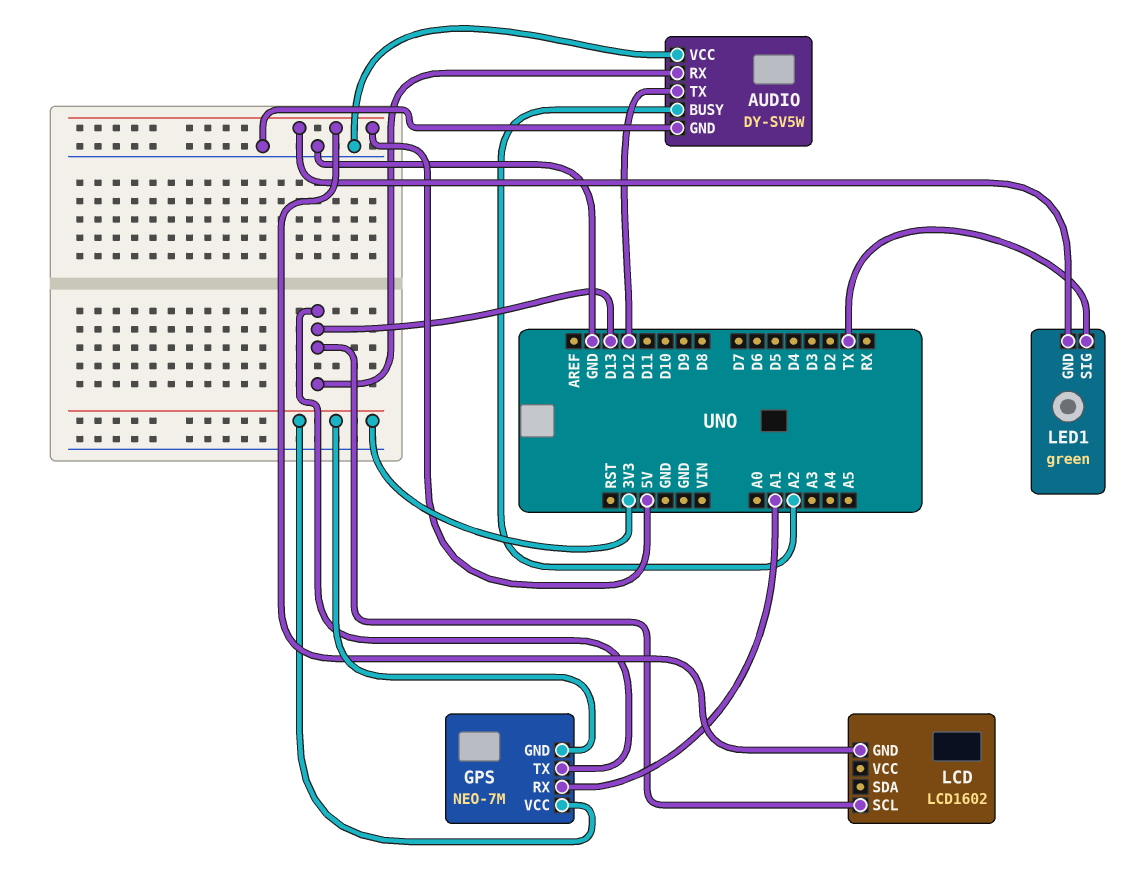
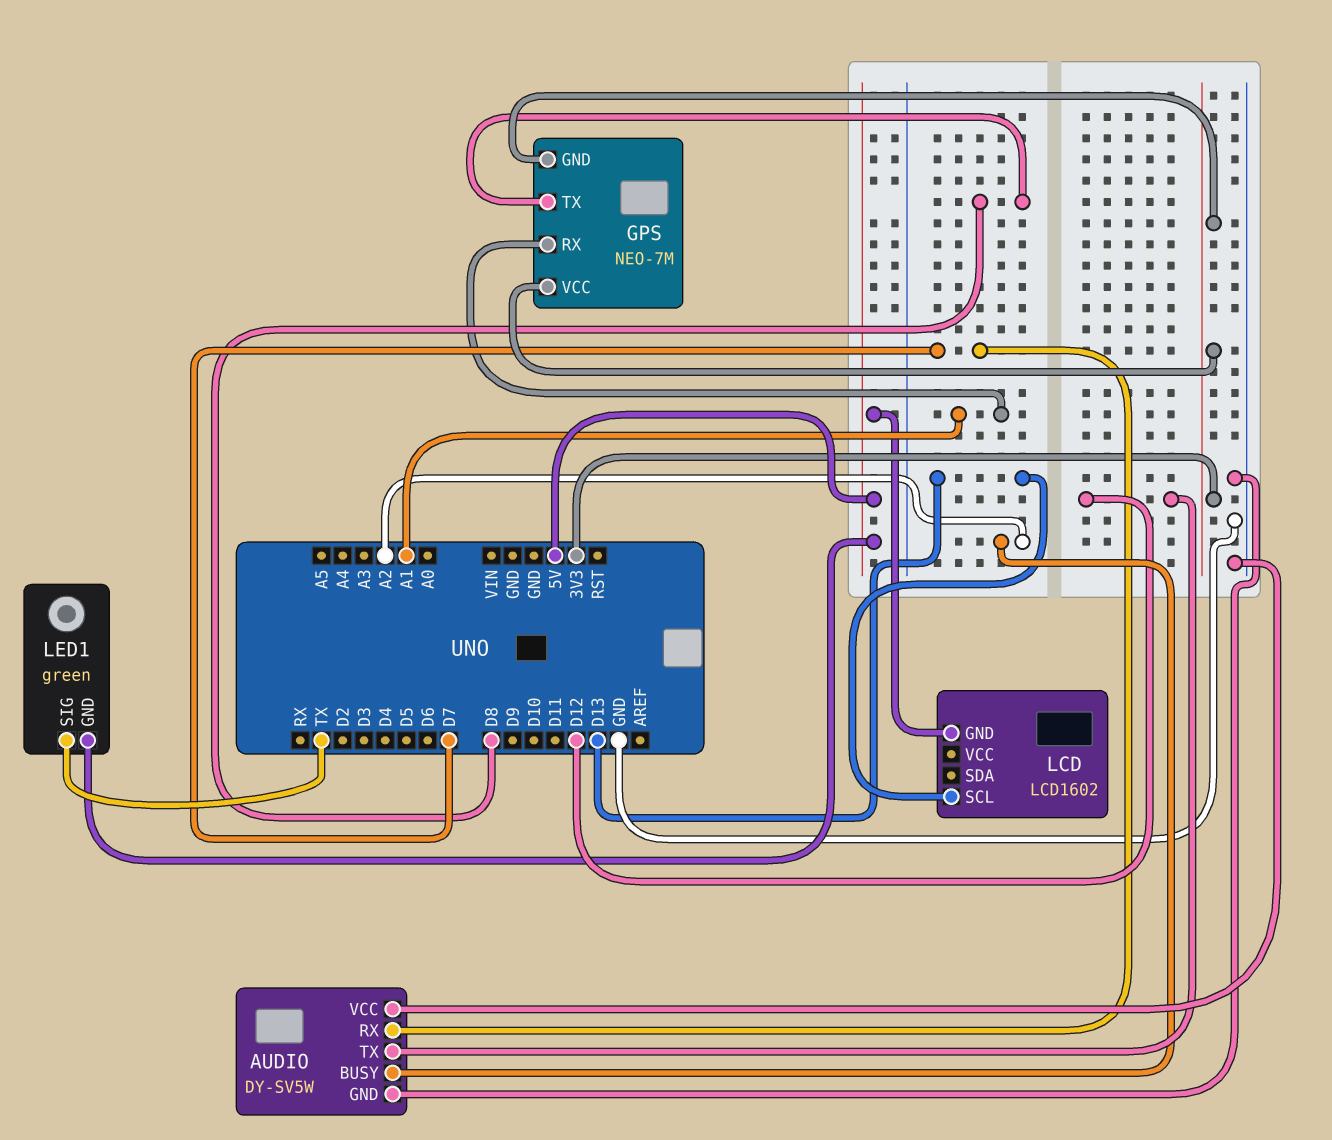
AUDIO pin RX: D13 -> D7
GPS pin TX: D13 -> D8

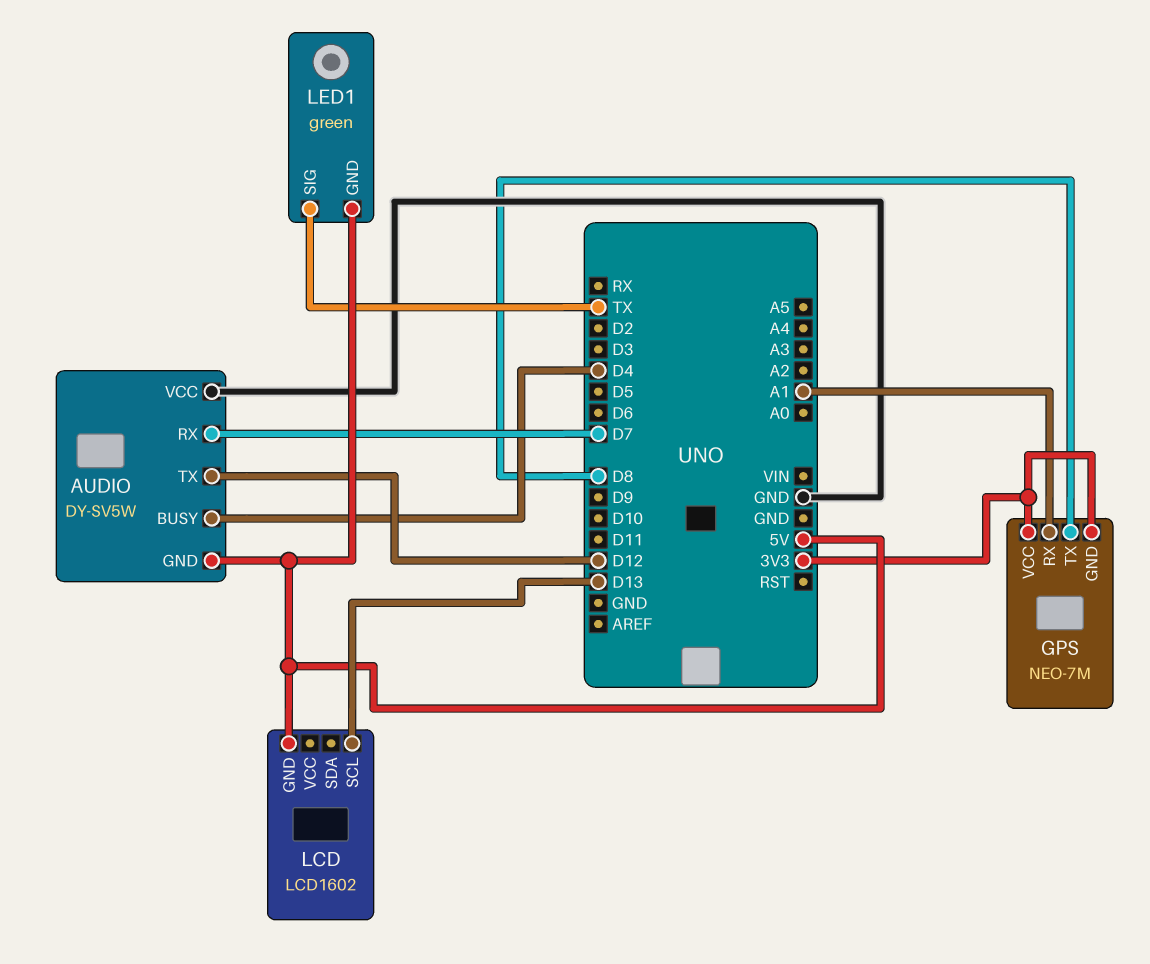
AUDIO pin BUSY: A2 -> D4
AUDIO pin GND: GND -> 5V

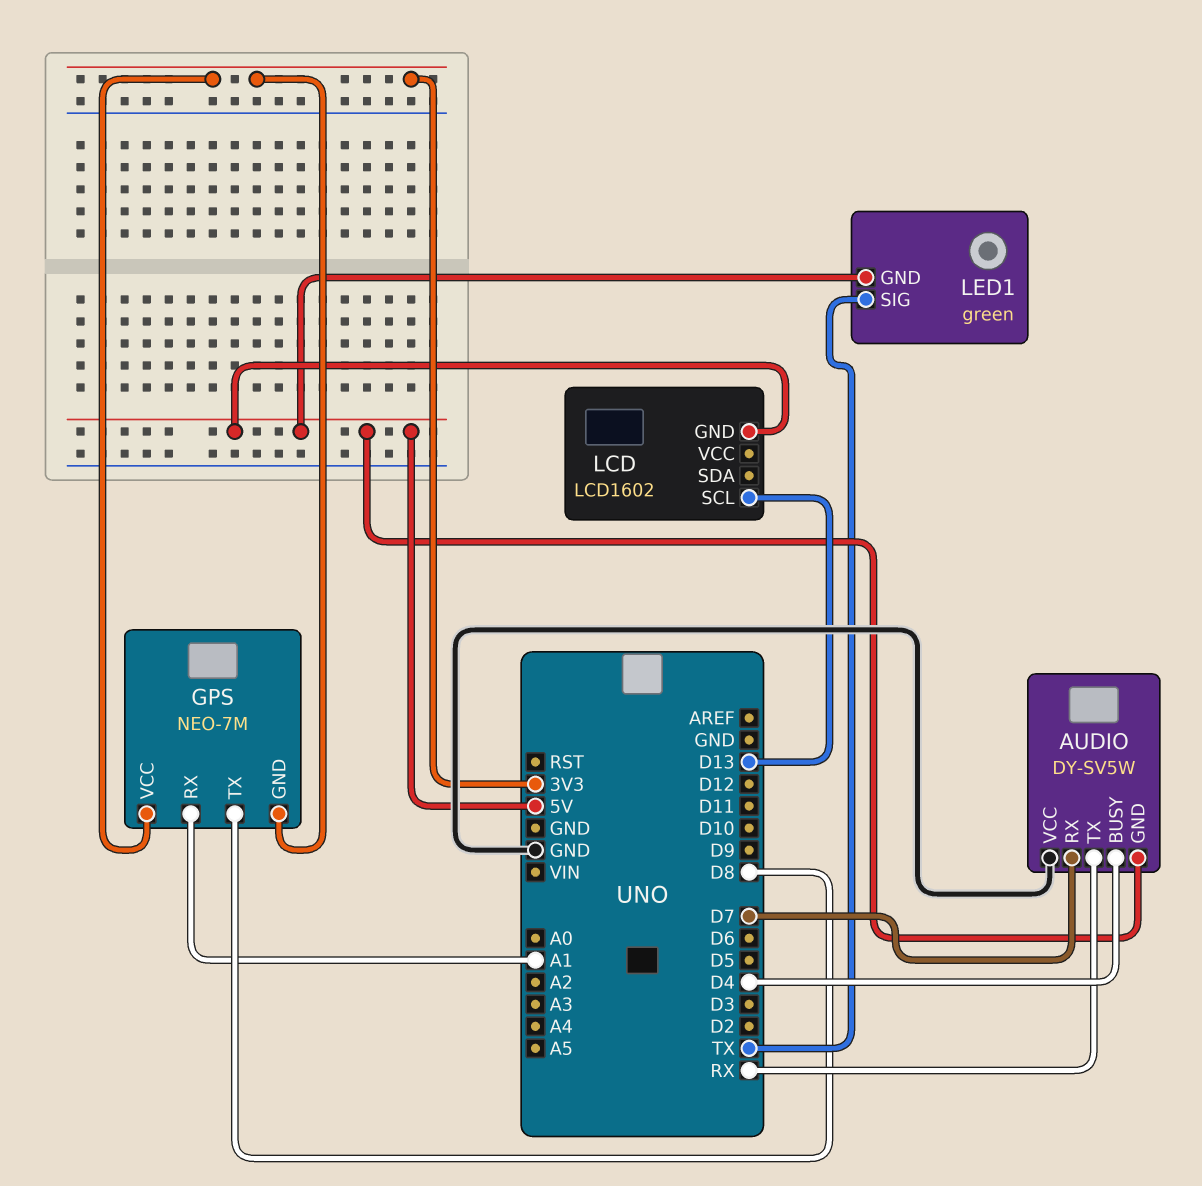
AUDIO pin TX: D12 -> RX

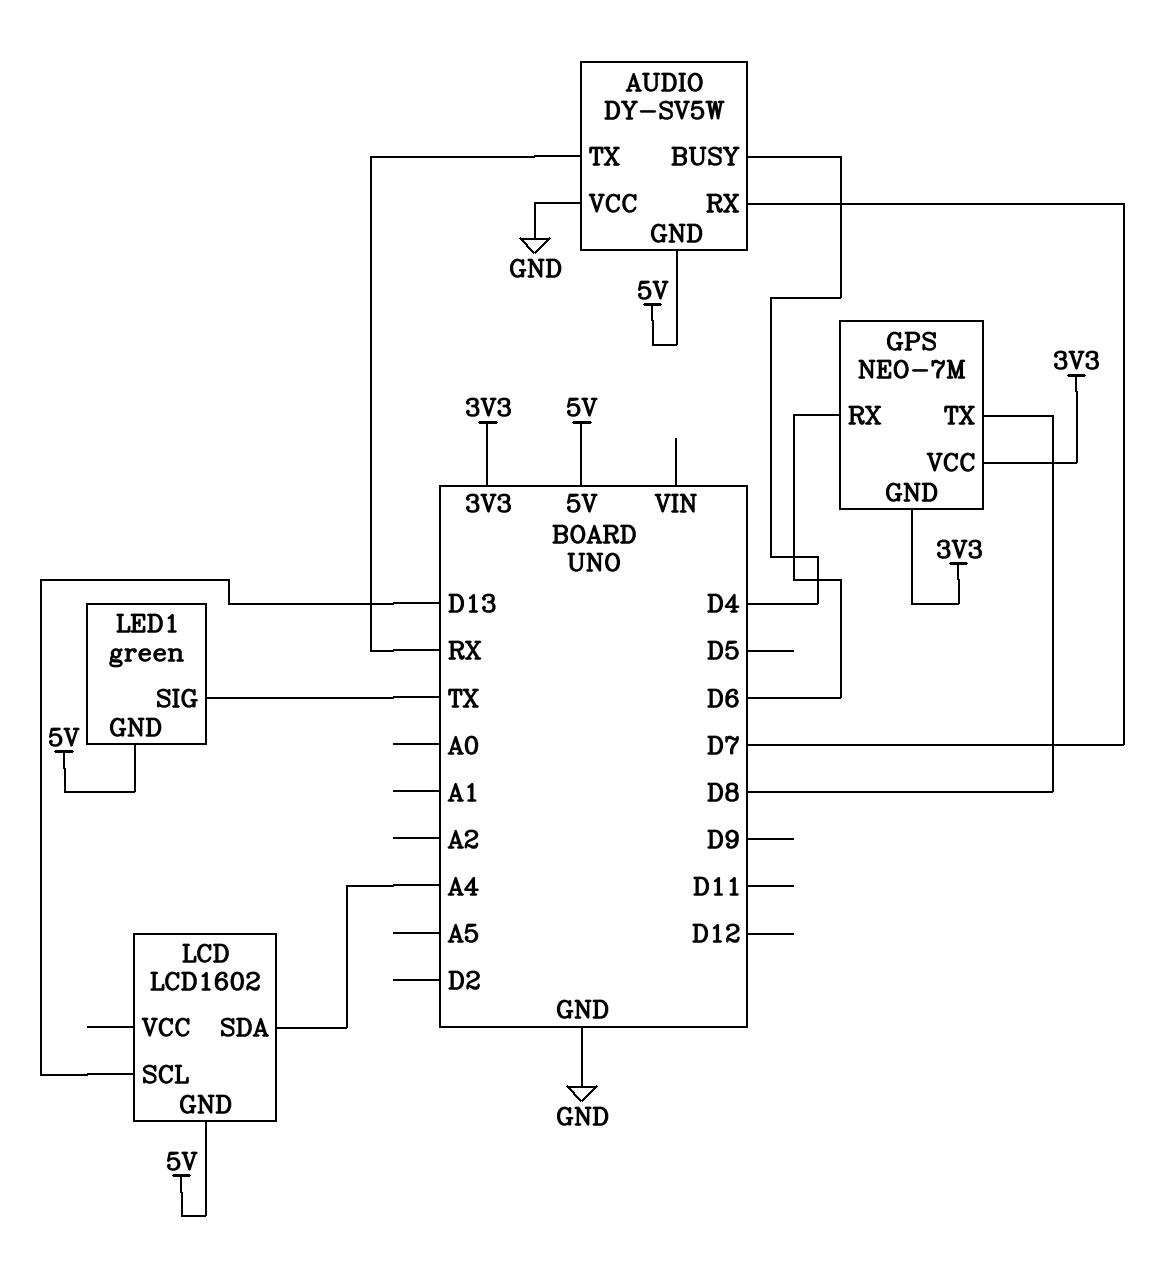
GPS pin RX: A1 -> D6
LCD pin SDA: none -> A4

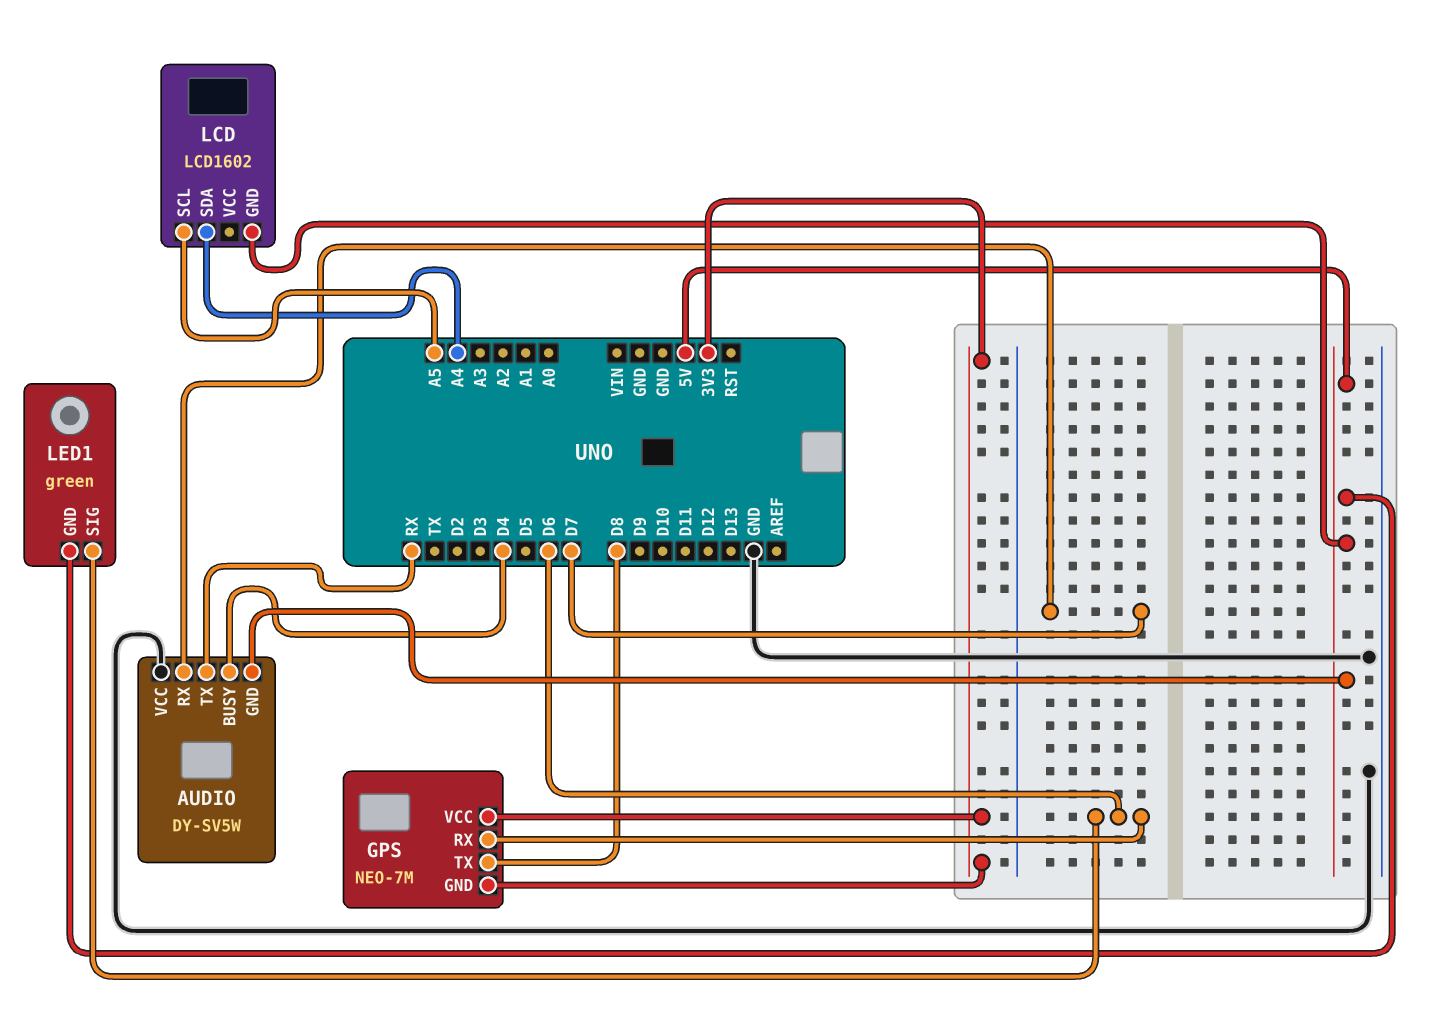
LCD pin SCL: D13 -> A5
LED1 pin SIG: TX -> D6

